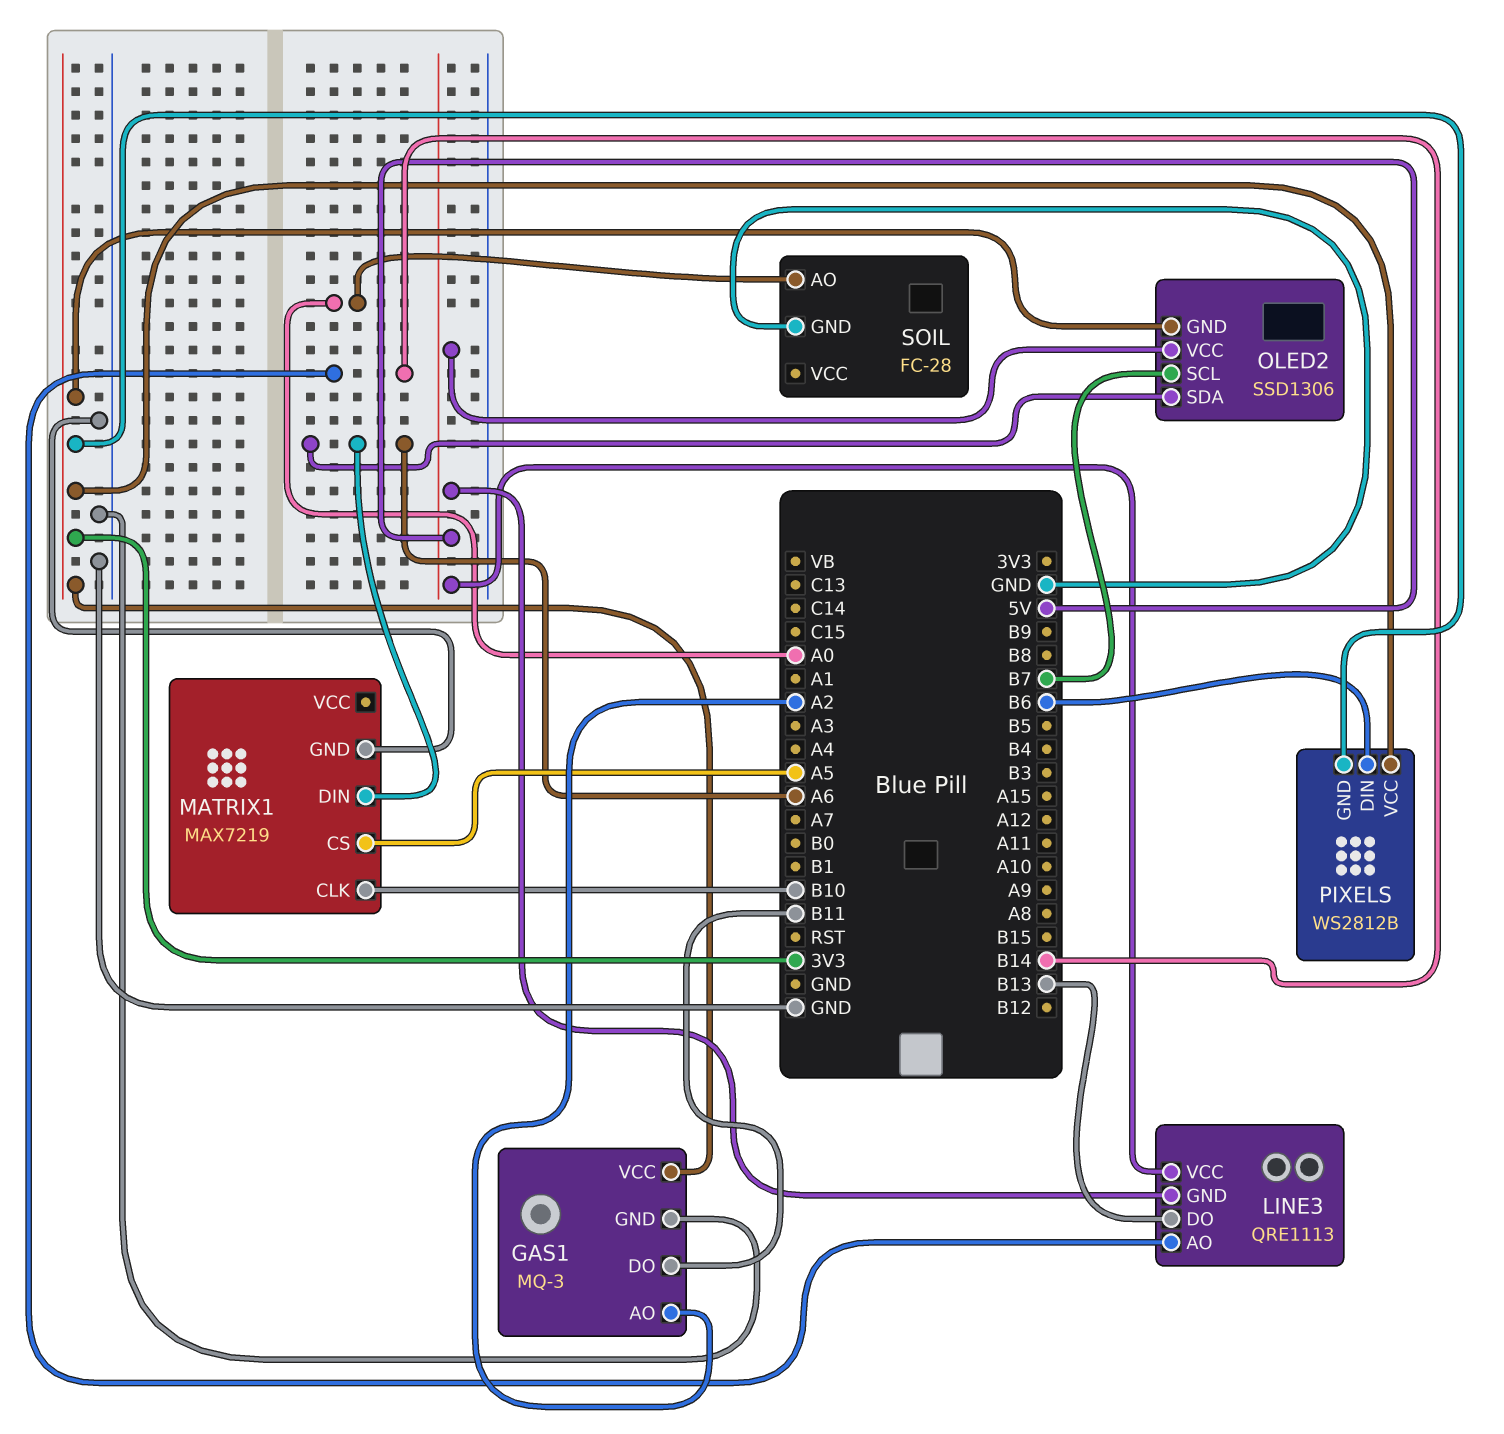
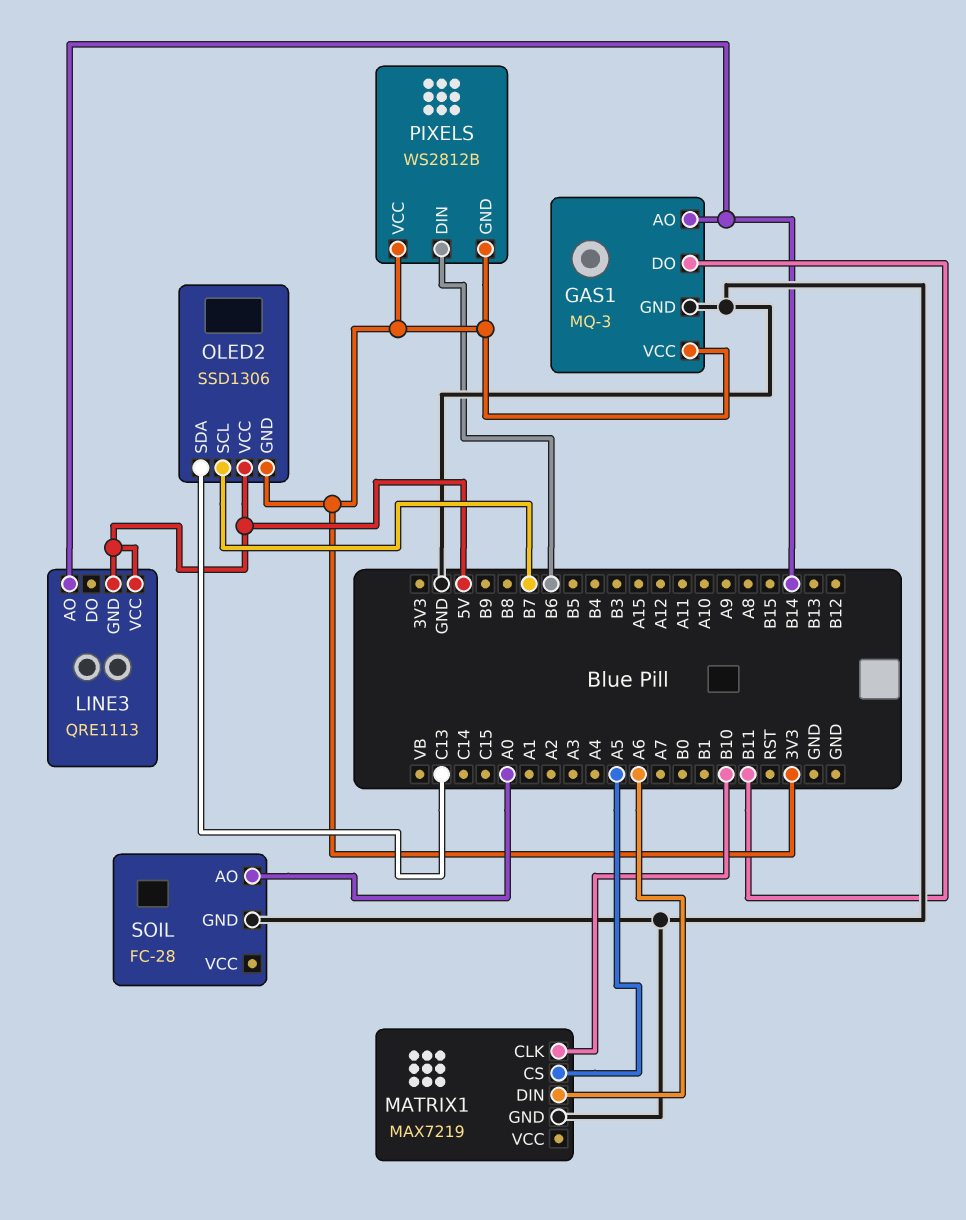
GAS1 pin AO: A2 -> B14
LINE3 pin DO: B13 -> none
OLED2 pin SDA: A6 -> C13

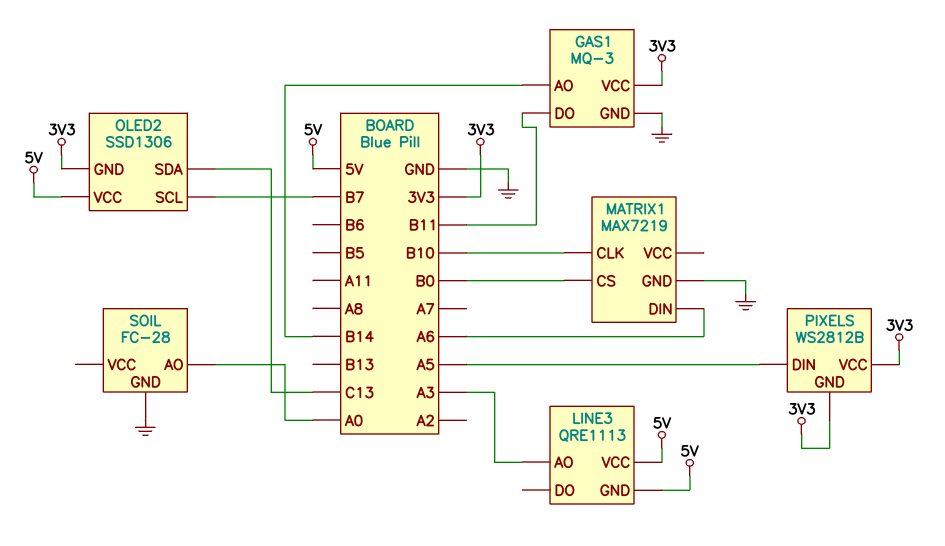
LINE3 pin AO: B14 -> A3
MATRIX1 pin CS: A5 -> B0
PIXELS pin DIN: B6 -> A5

